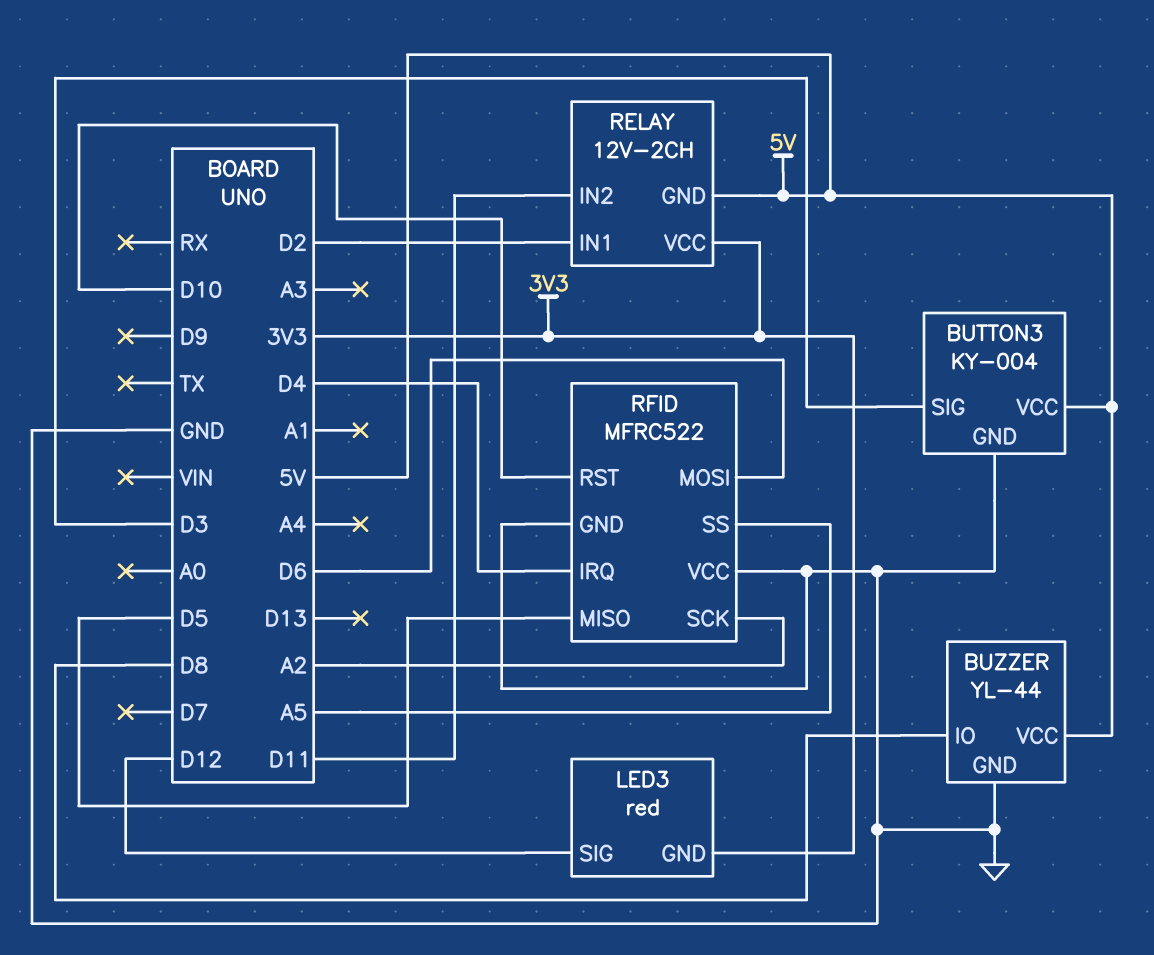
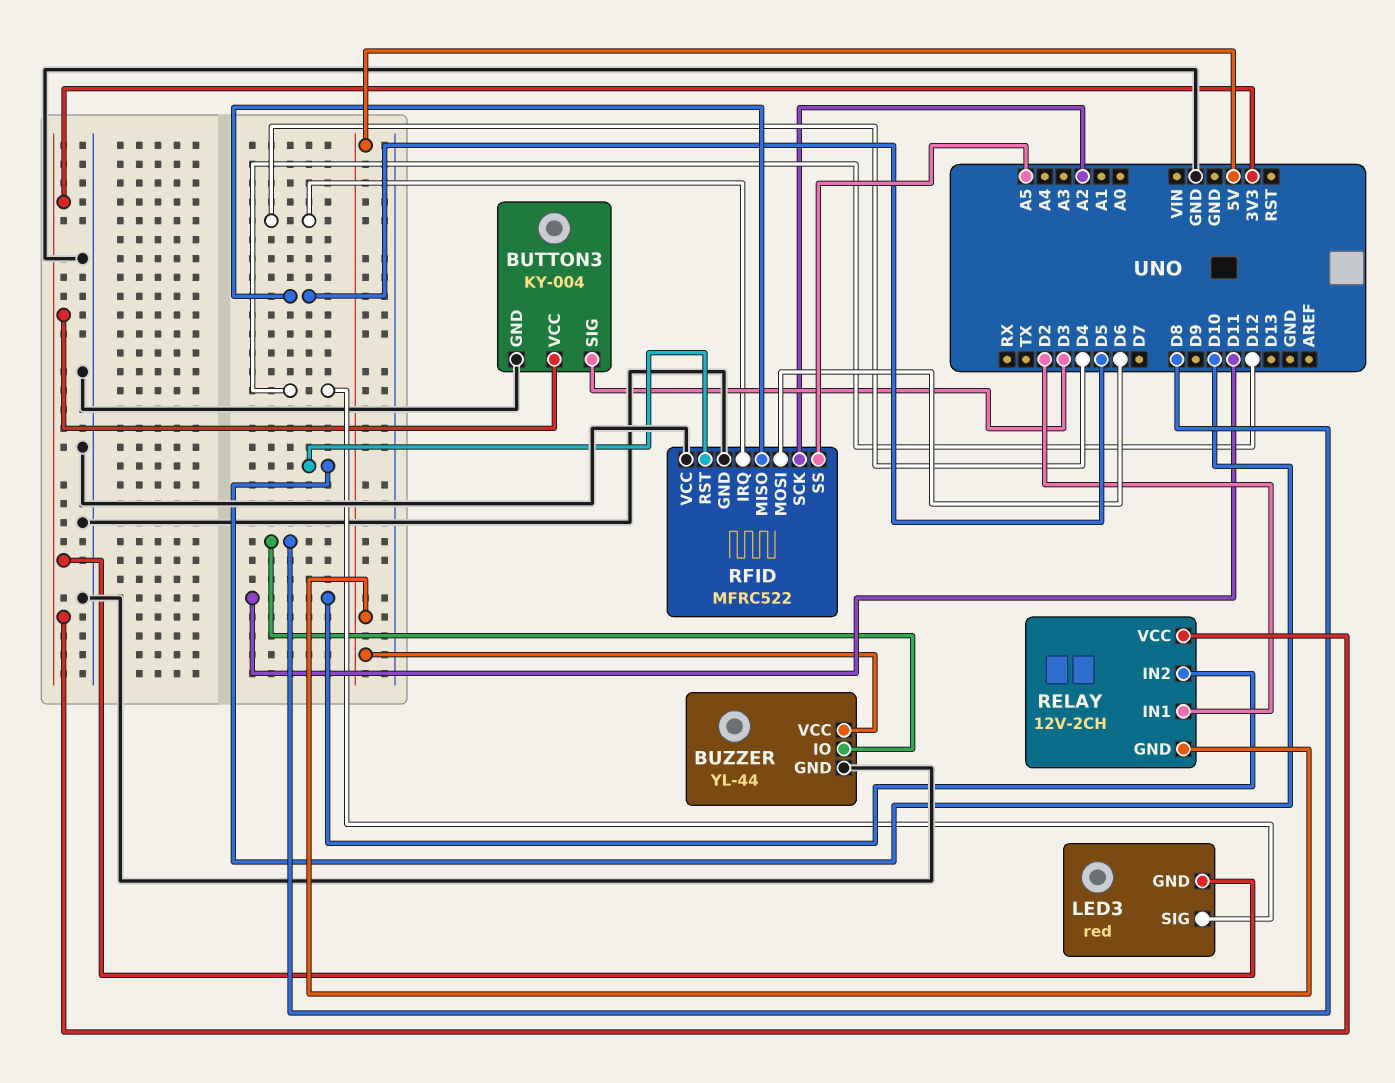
BUTTON3 pin VCC: 5V -> 3V3

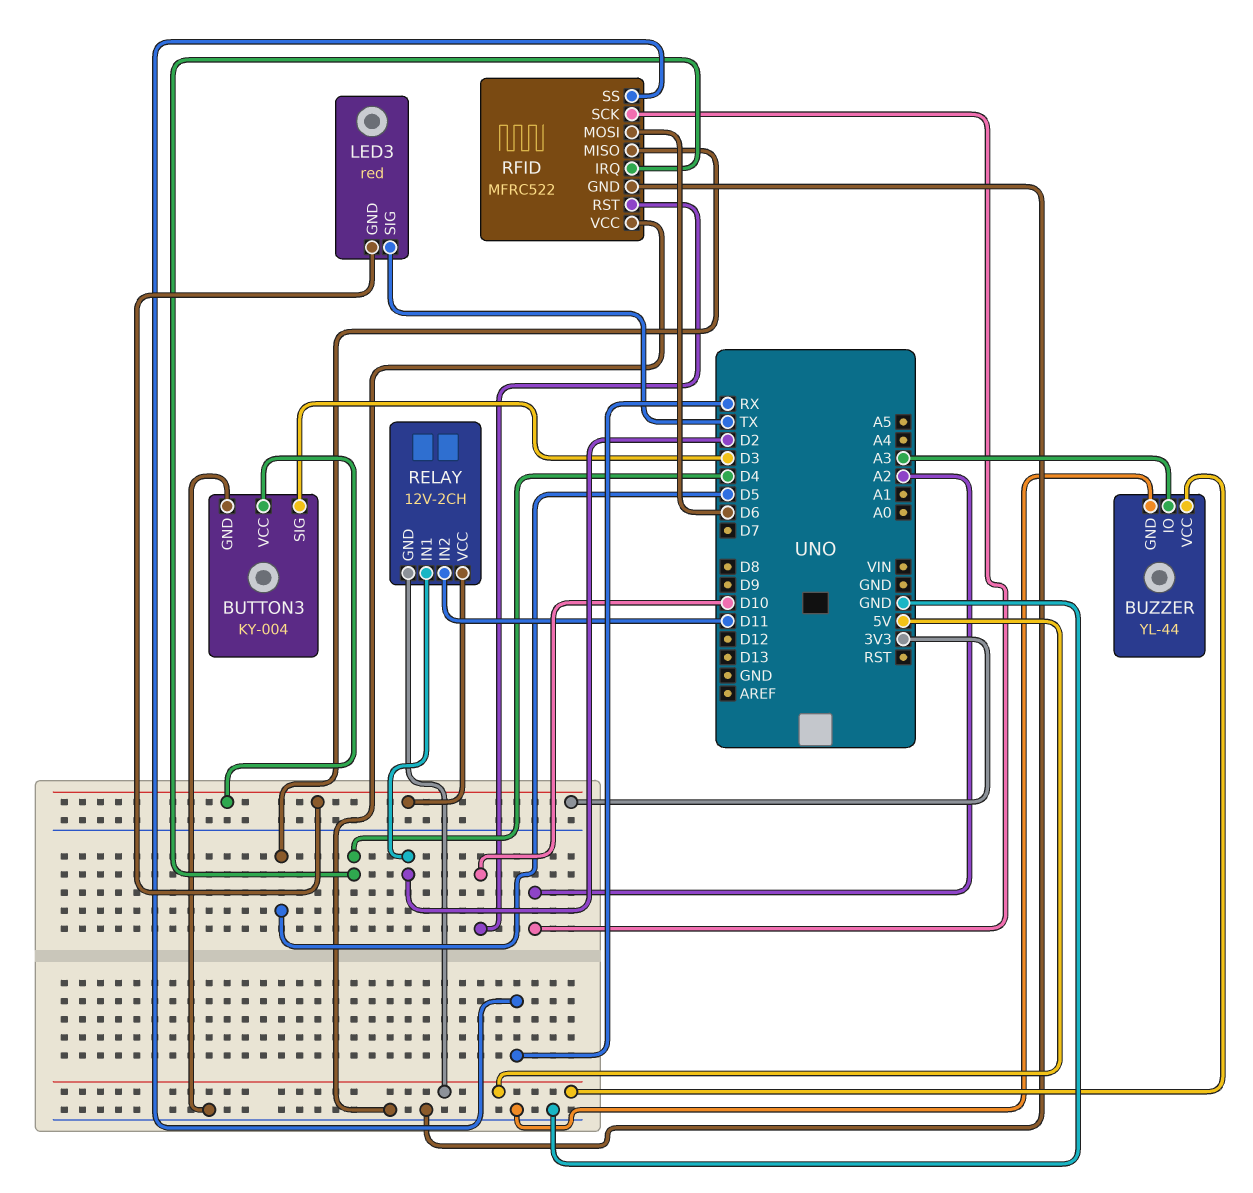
BUZZER pin IO: D8 -> A3
LED3 pin SIG: D12 -> TX
RFID pin SS: A5 -> RX

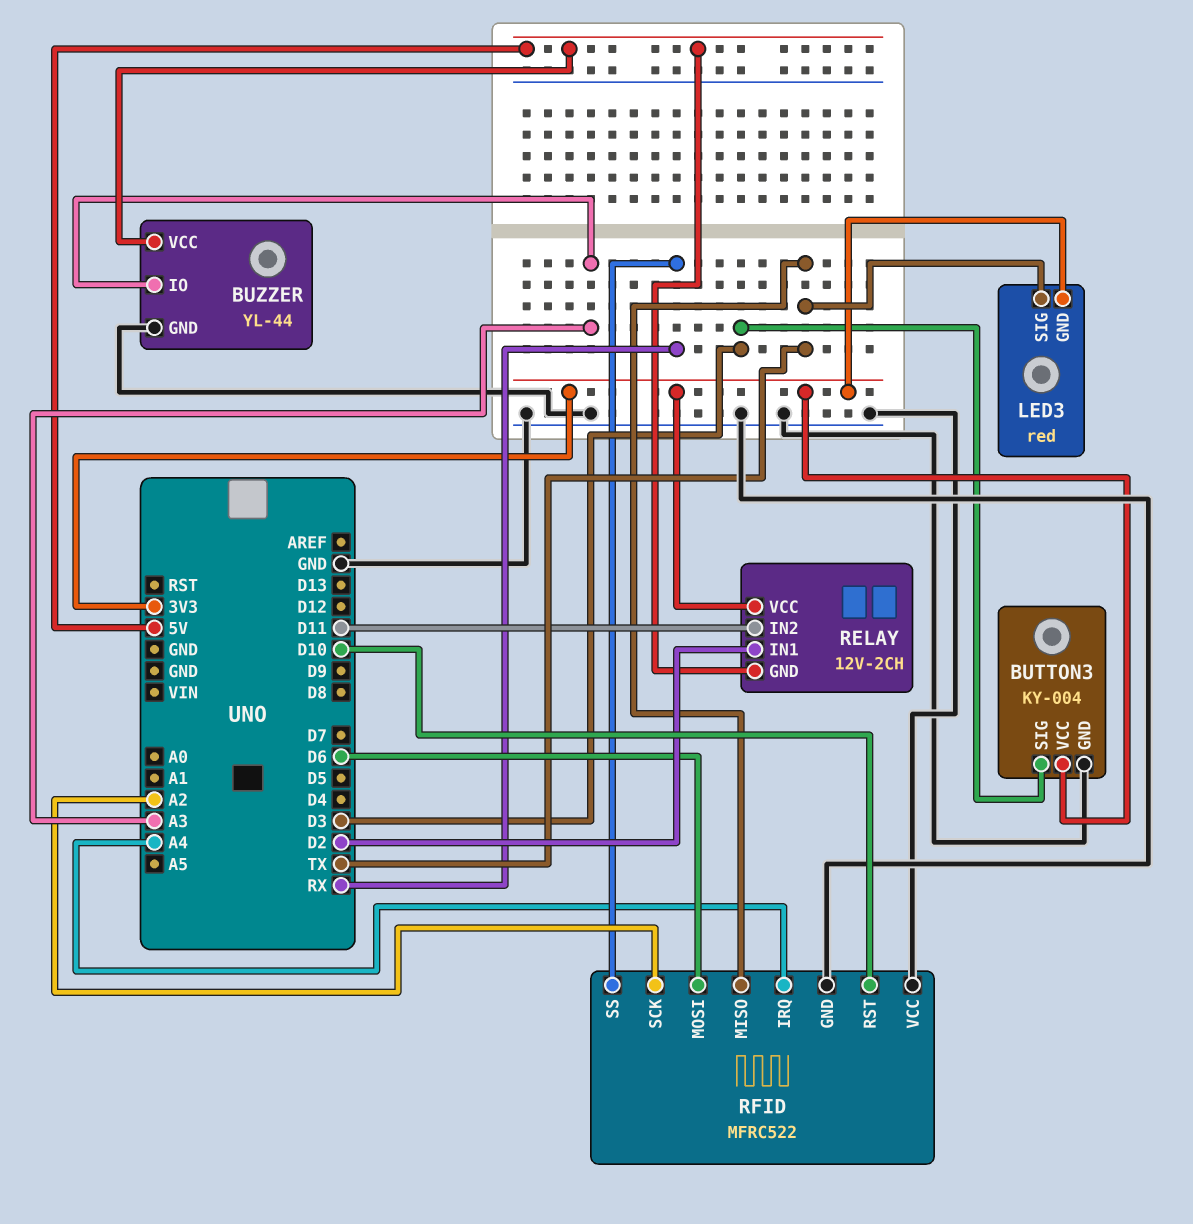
RFID pin IRQ: D4 -> A4
RFID pin MISO: D5 -> TX

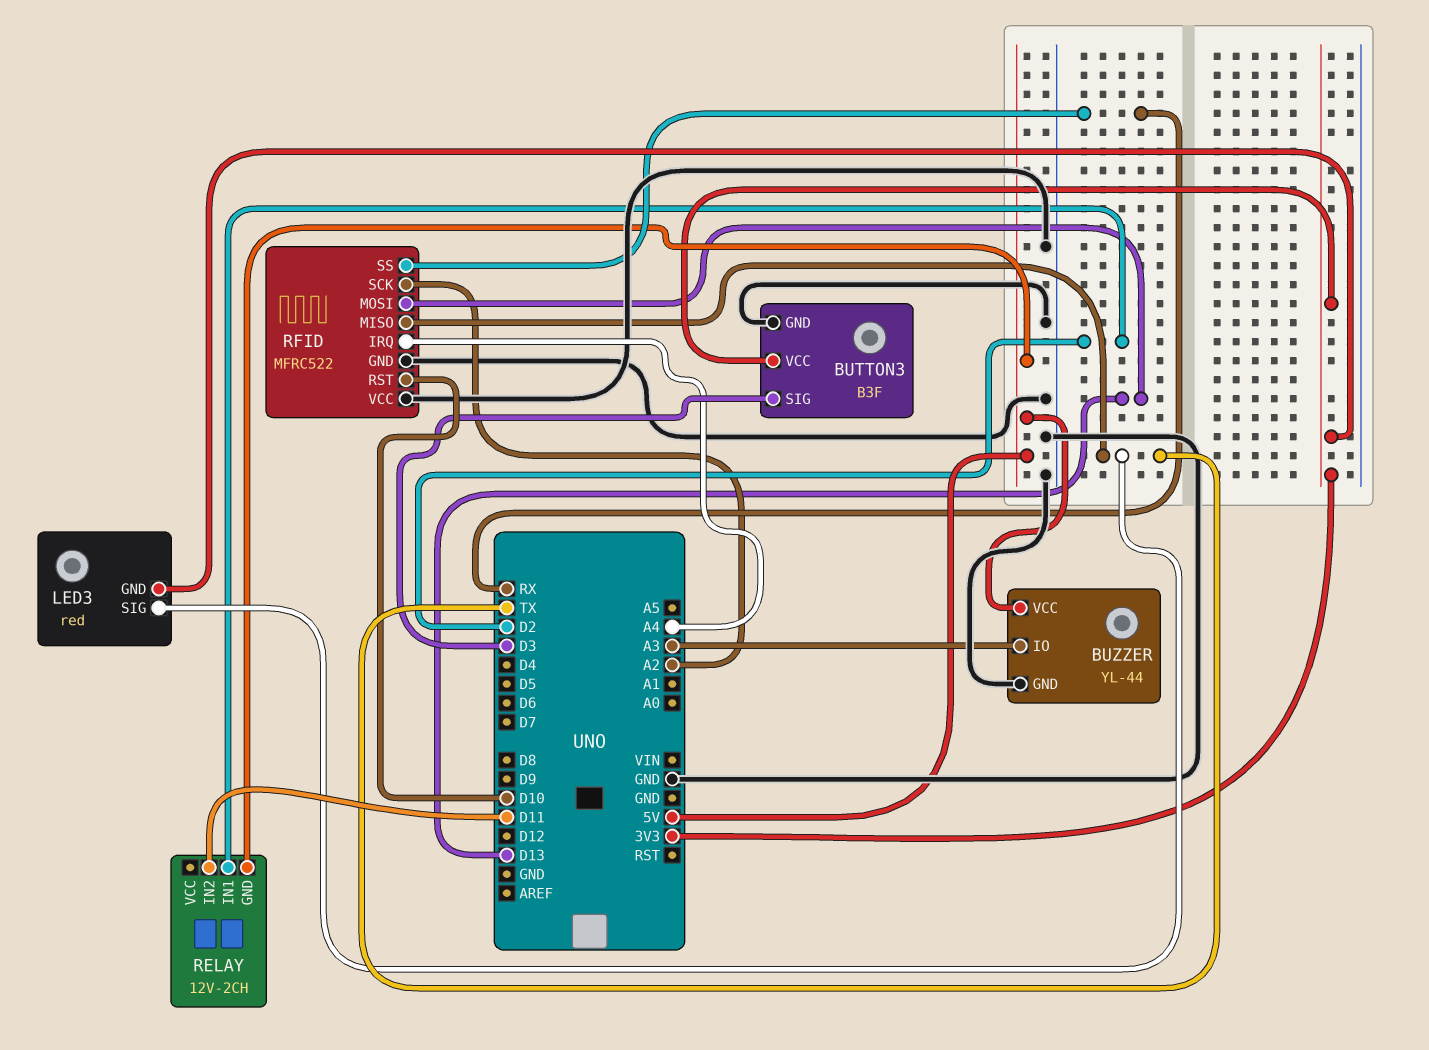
BUTTON3: KY-004 -> B3F
RELAY pin VCC: 3V3 -> none
RFID pin MOSI: D6 -> D13

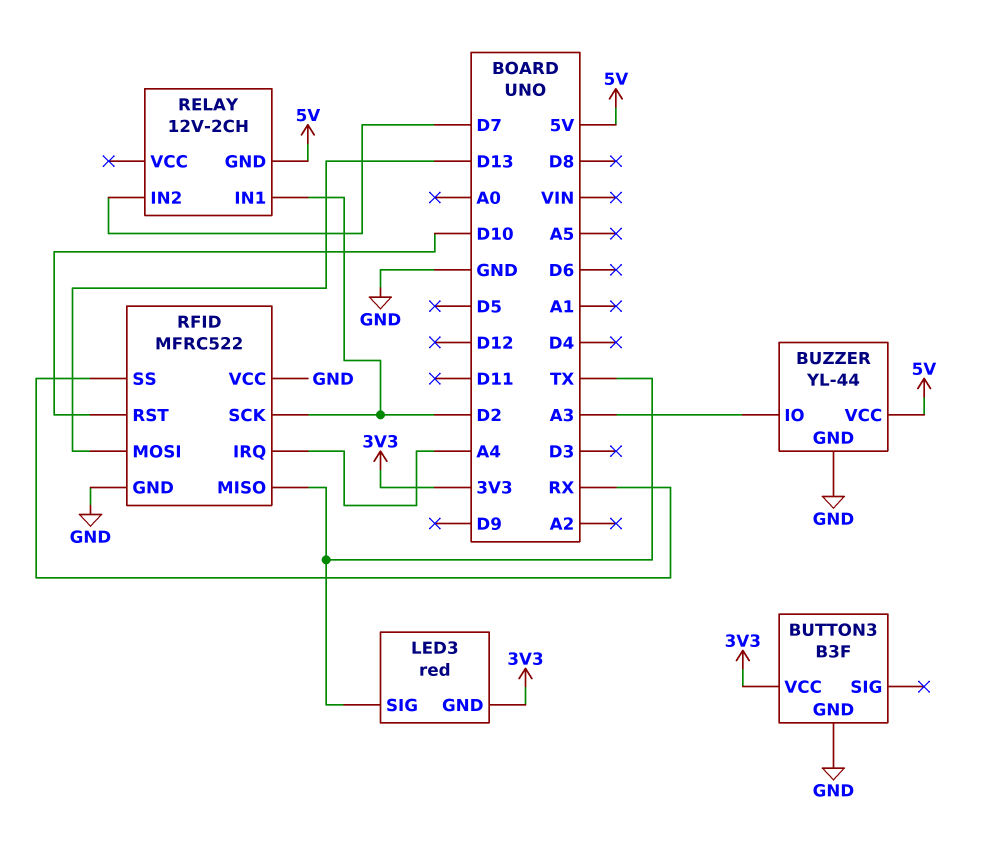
BUTTON3 pin SIG: D3 -> none
RELAY pin IN2: D11 -> D7
RFID pin SCK: A2 -> D2

